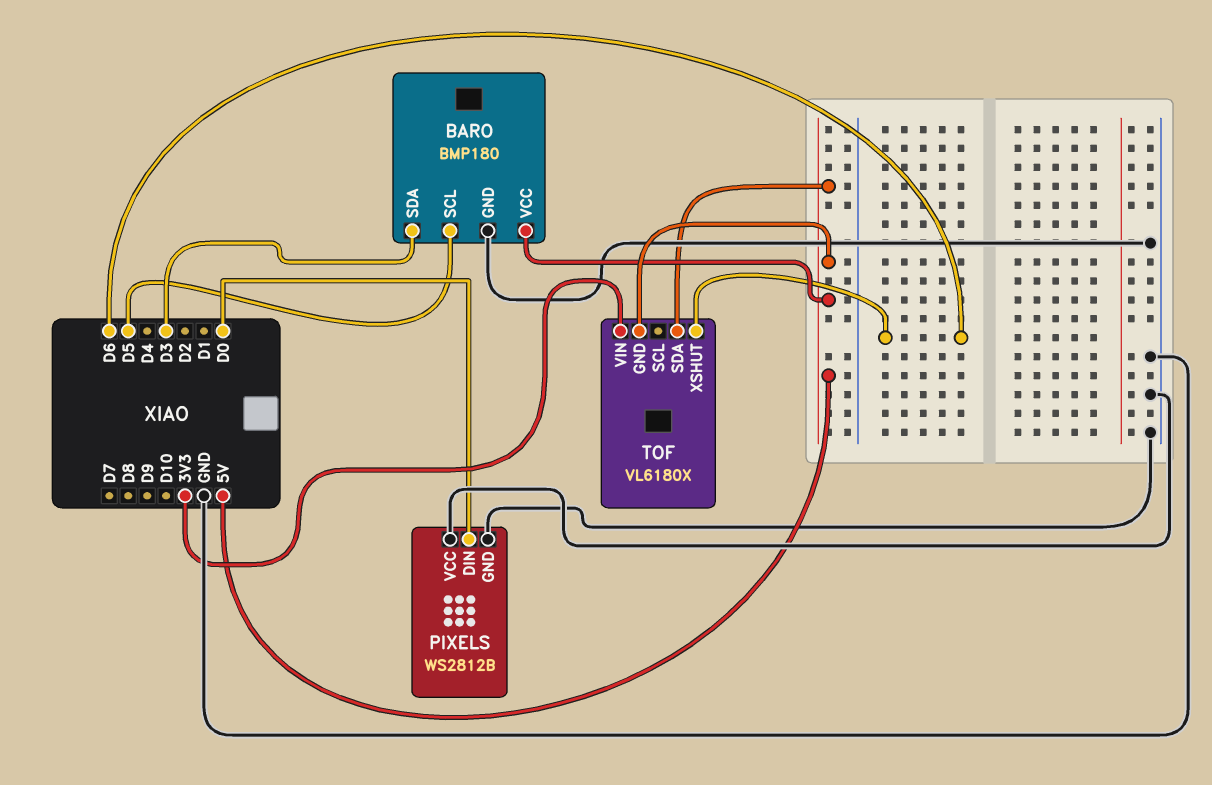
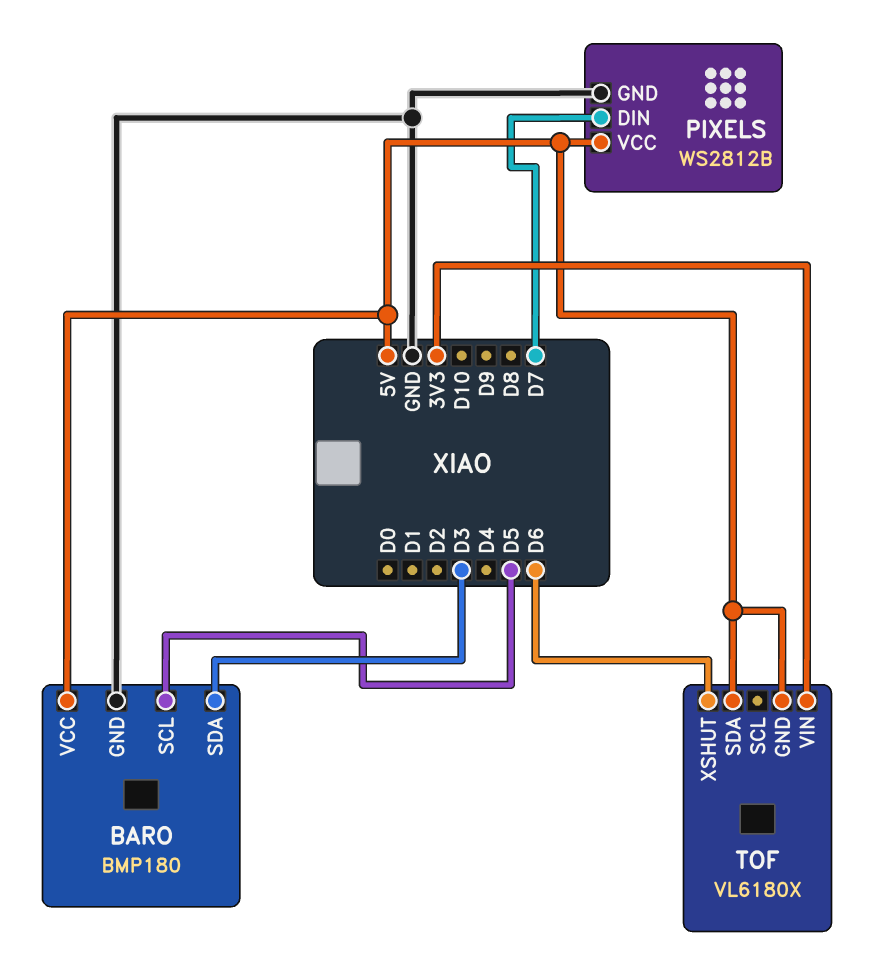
PIXELS pin DIN: D0 -> D7
PIXELS pin VCC: GND -> 5V

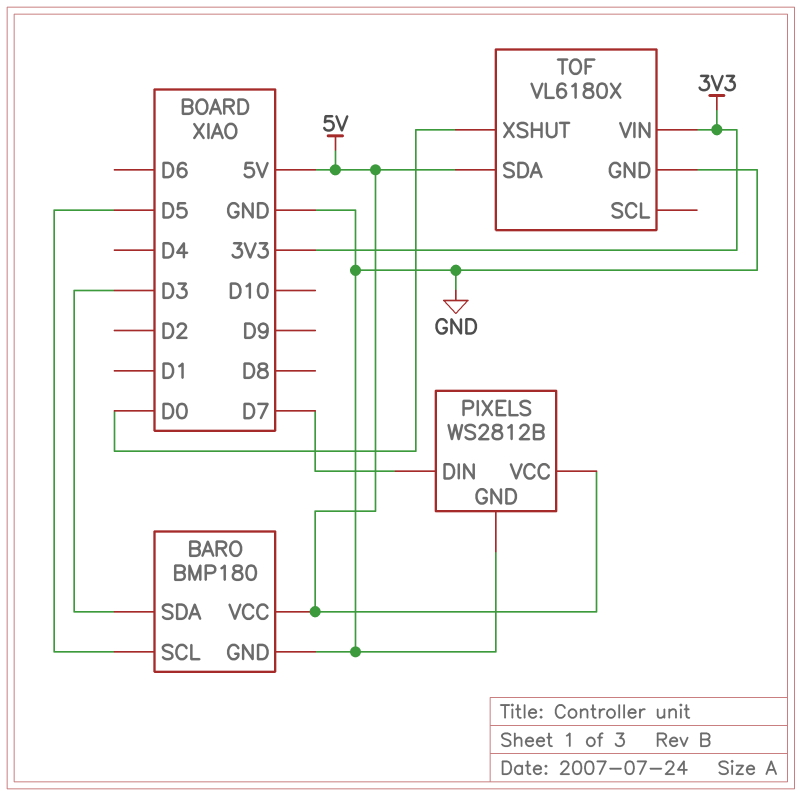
TOF pin GND: 5V -> GND
TOF pin XSHUT: D6 -> D0

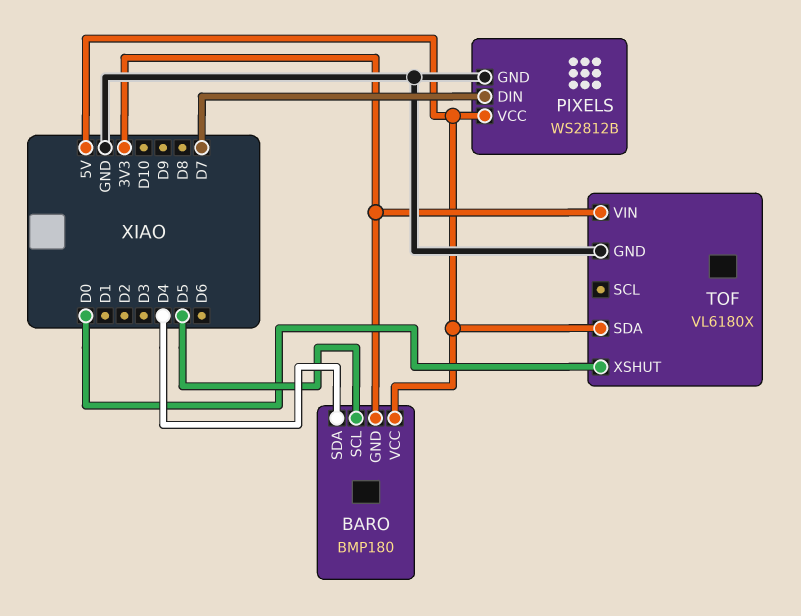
BARO pin GND: GND -> 3V3
BARO pin SDA: D3 -> D4

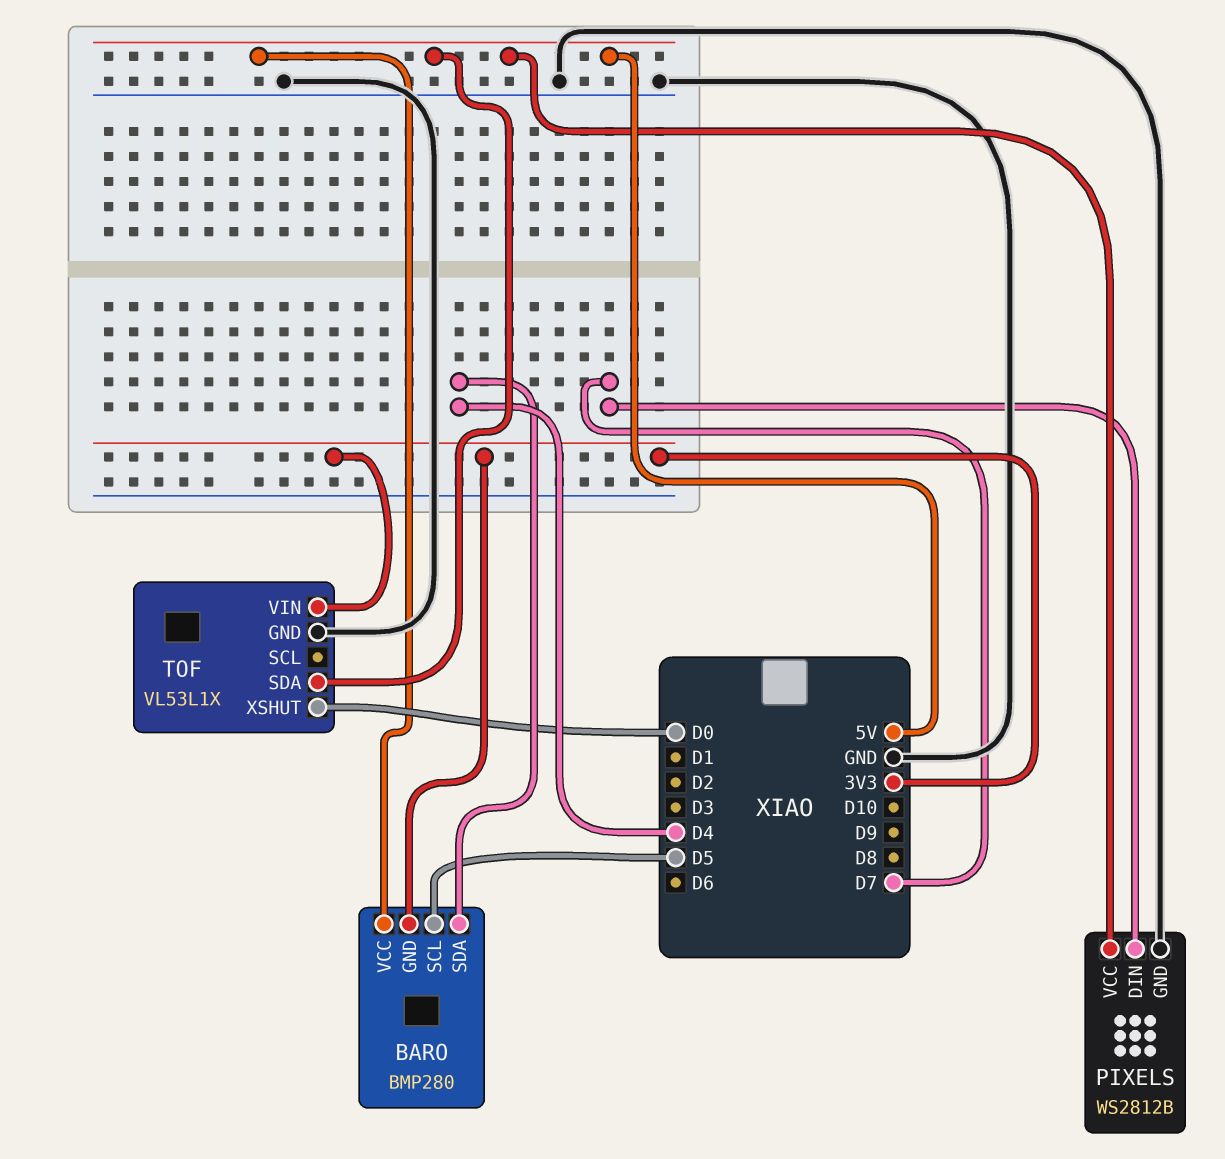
BARO: BMP180 -> BMP280
TOF: VL6180X -> VL53L1X

